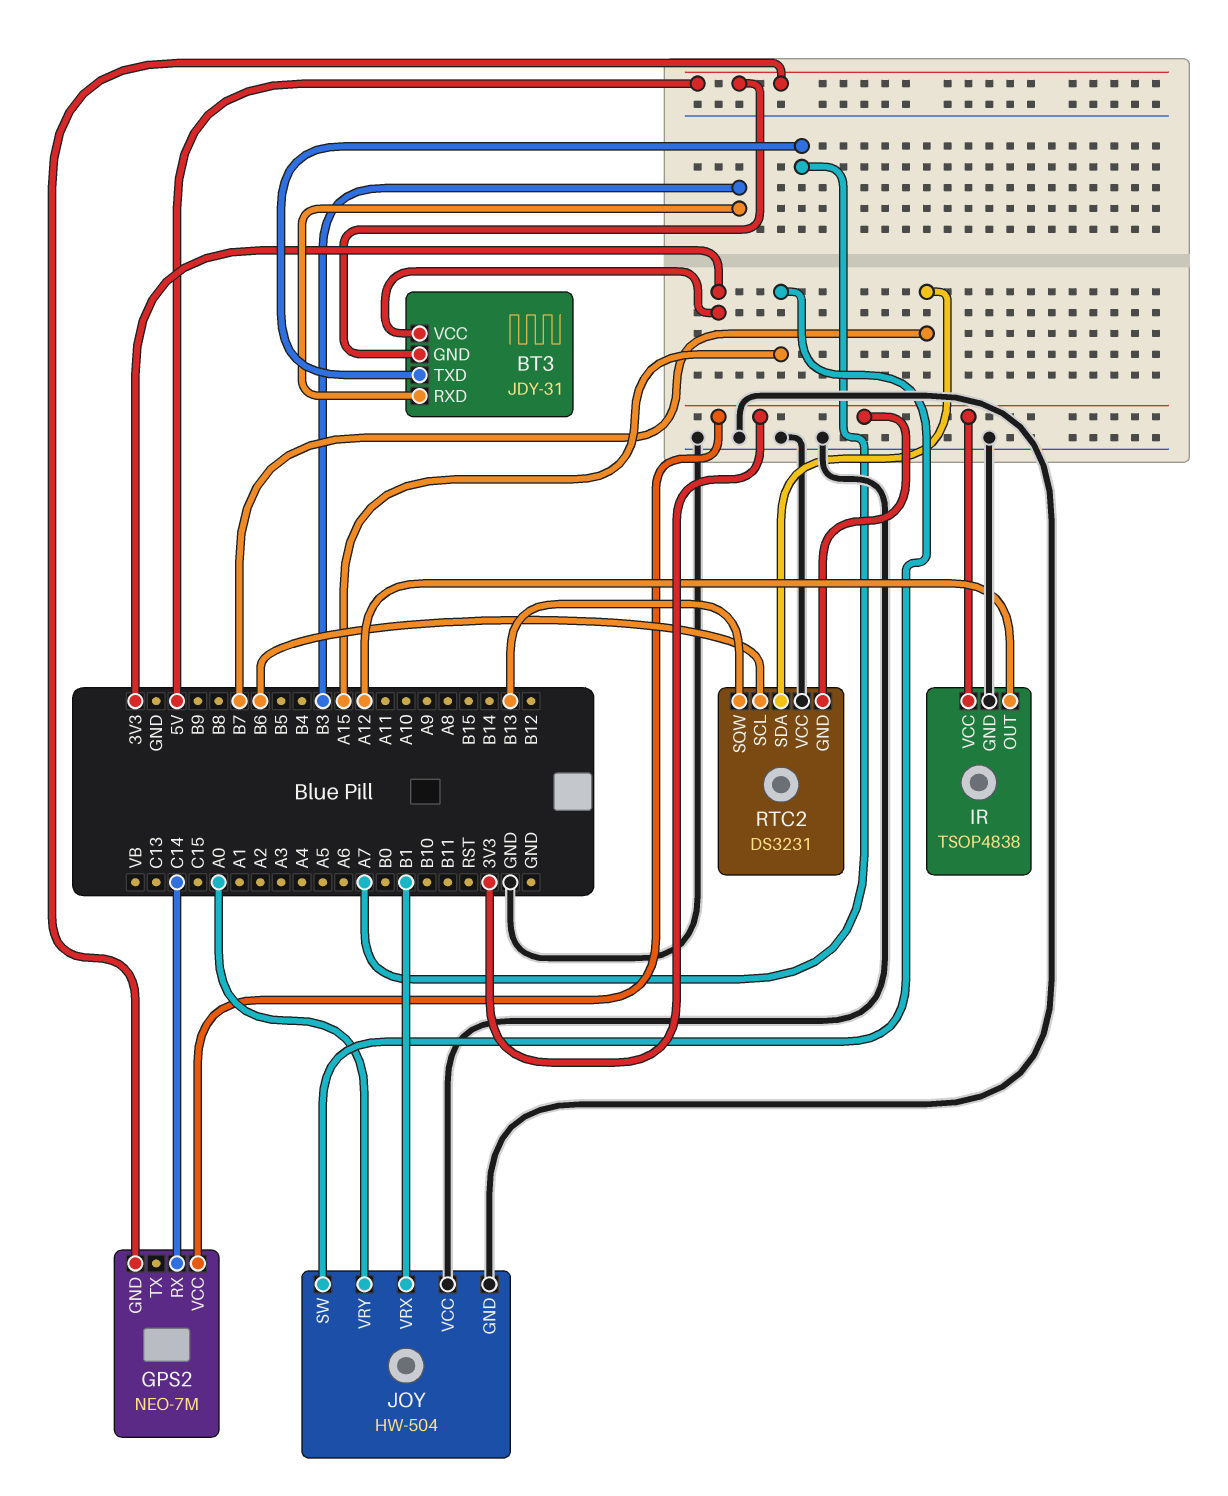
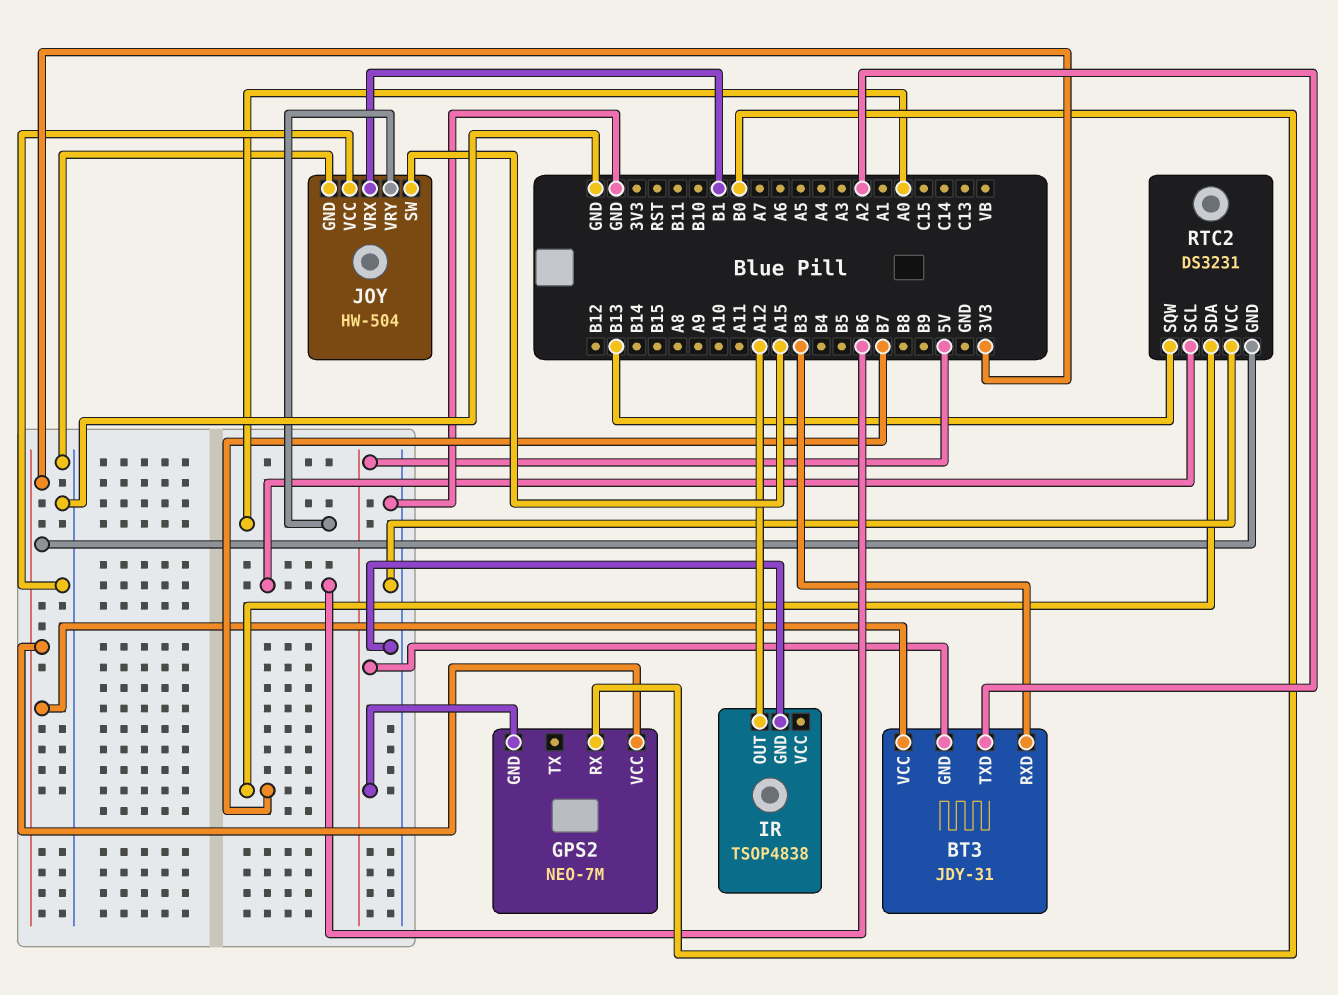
BT3 pin TXD: A7 -> A2
GPS2 pin RX: C14 -> B0
IR pin VCC: 3V3 -> none

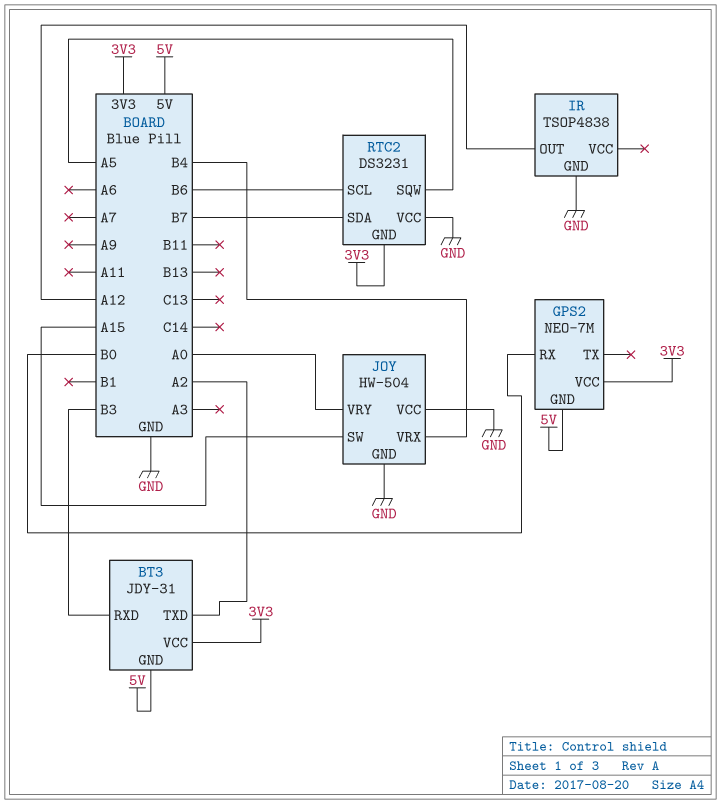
JOY pin VRX: B1 -> B4
RTC2 pin SQW: B13 -> A5

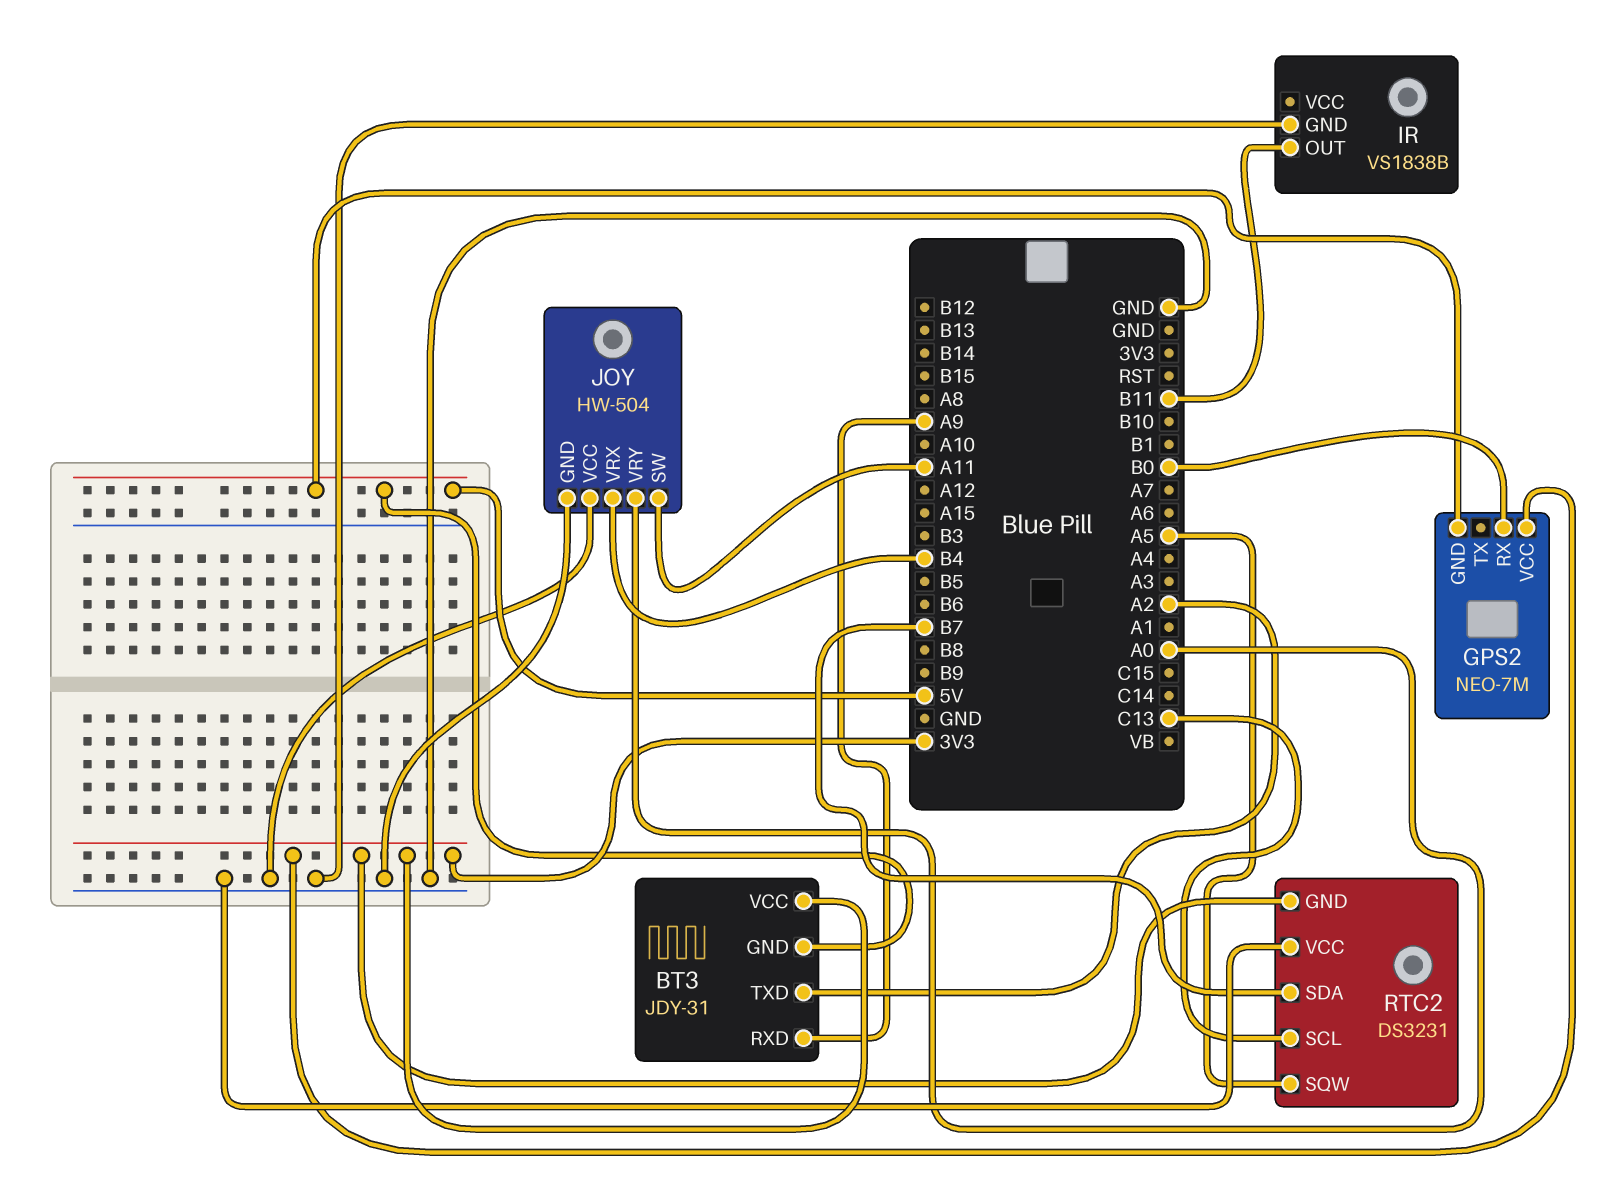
BT3 pin RXD: B3 -> A9
IR: TSOP4838 -> VS1838B
IR pin OUT: A12 -> B11
JOY pin SW: A15 -> A11
RTC2 pin SCL: B6 -> C13

